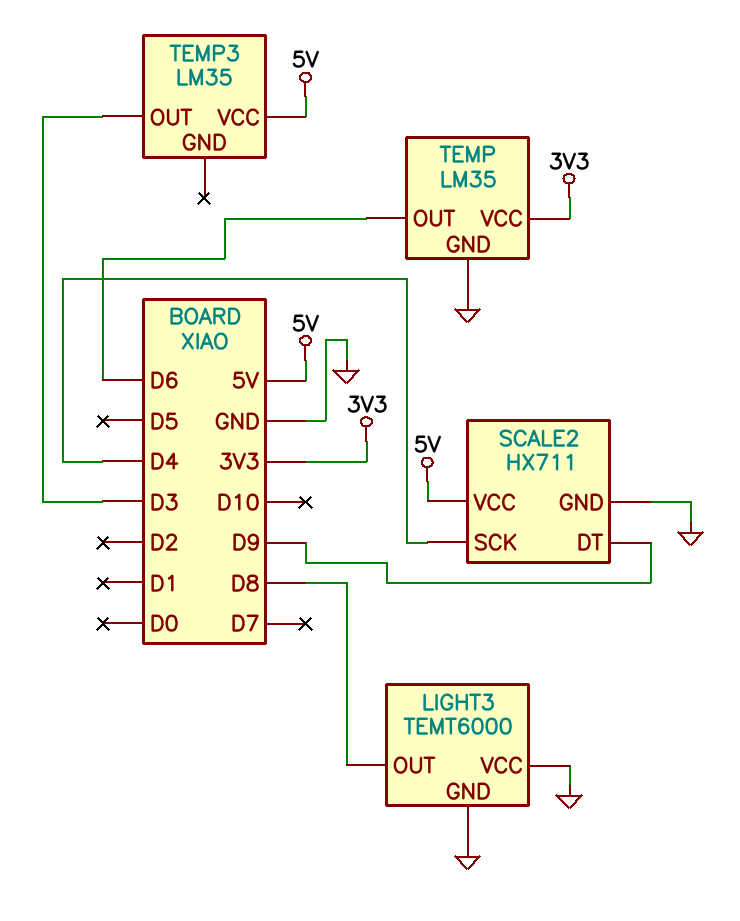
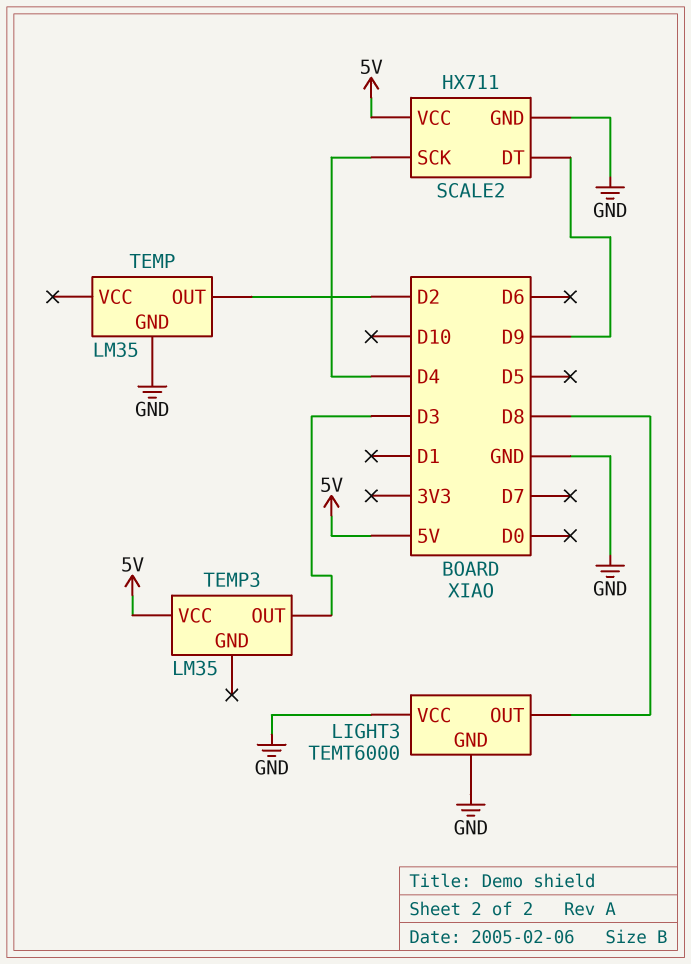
TEMP pin OUT: D6 -> D2
TEMP pin VCC: 3V3 -> none

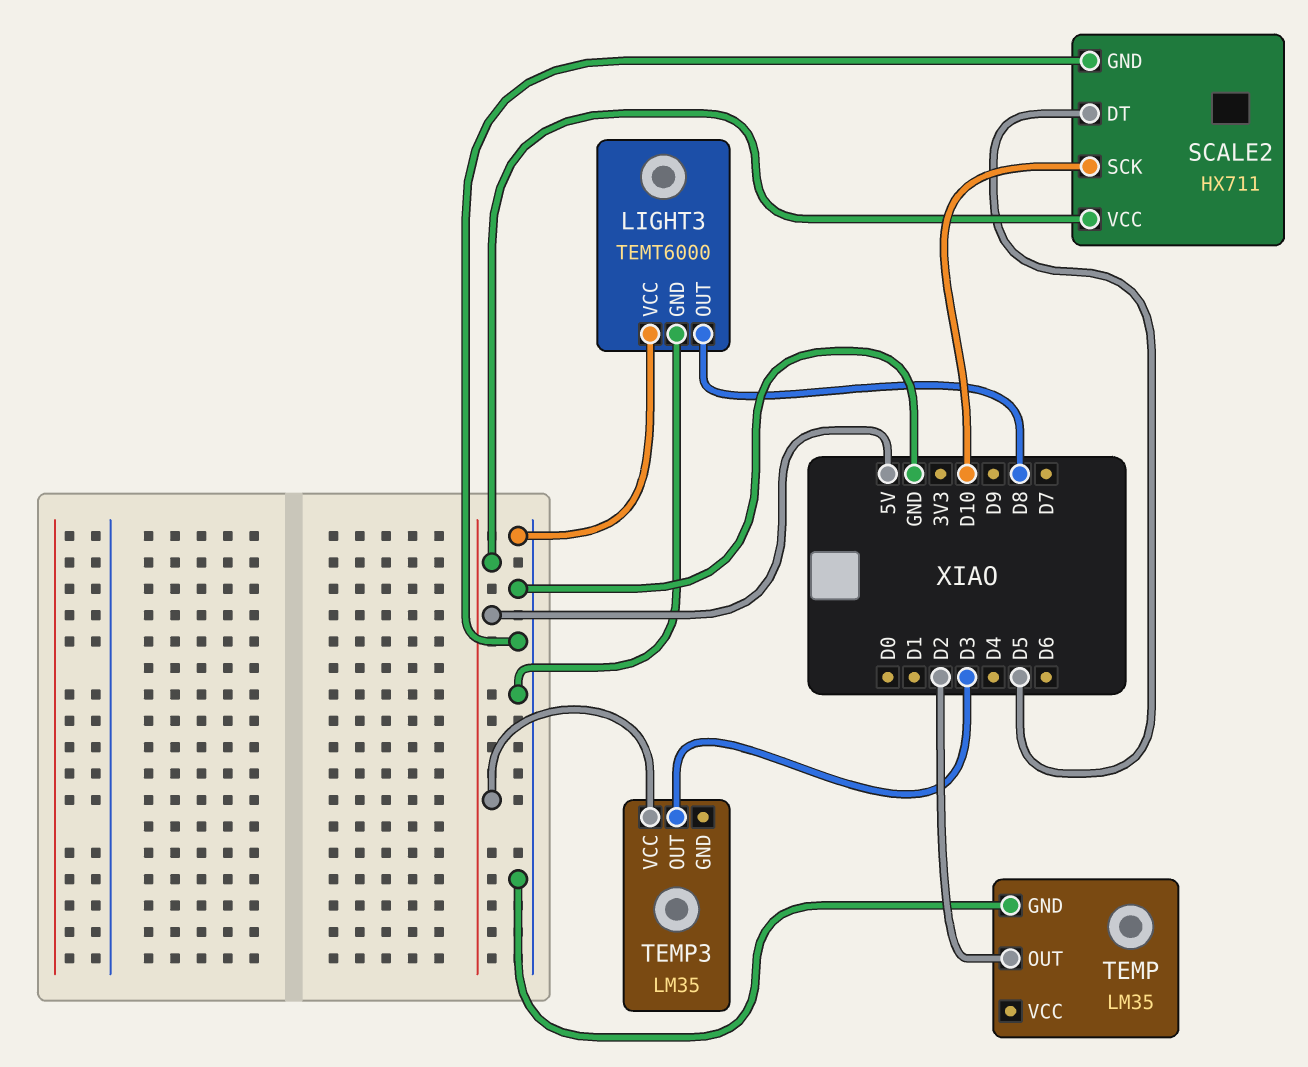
SCALE2 pin DT: D9 -> D5
SCALE2 pin SCK: D4 -> D10

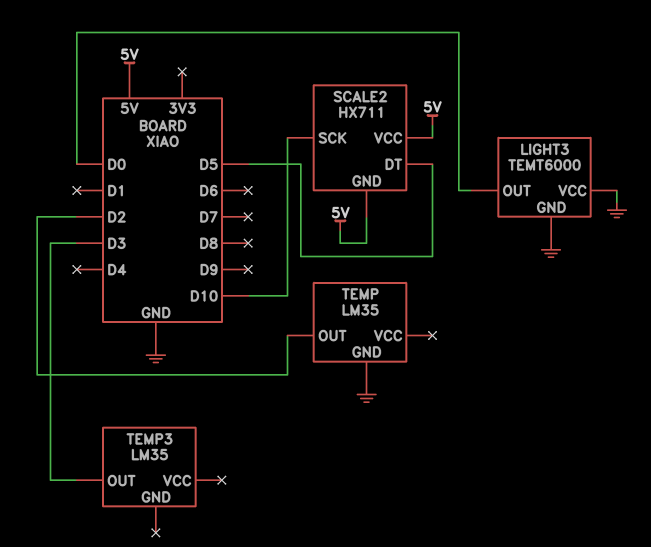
LIGHT3 pin OUT: D8 -> D0
SCALE2 pin GND: GND -> 5V
TEMP3 pin VCC: 5V -> none

